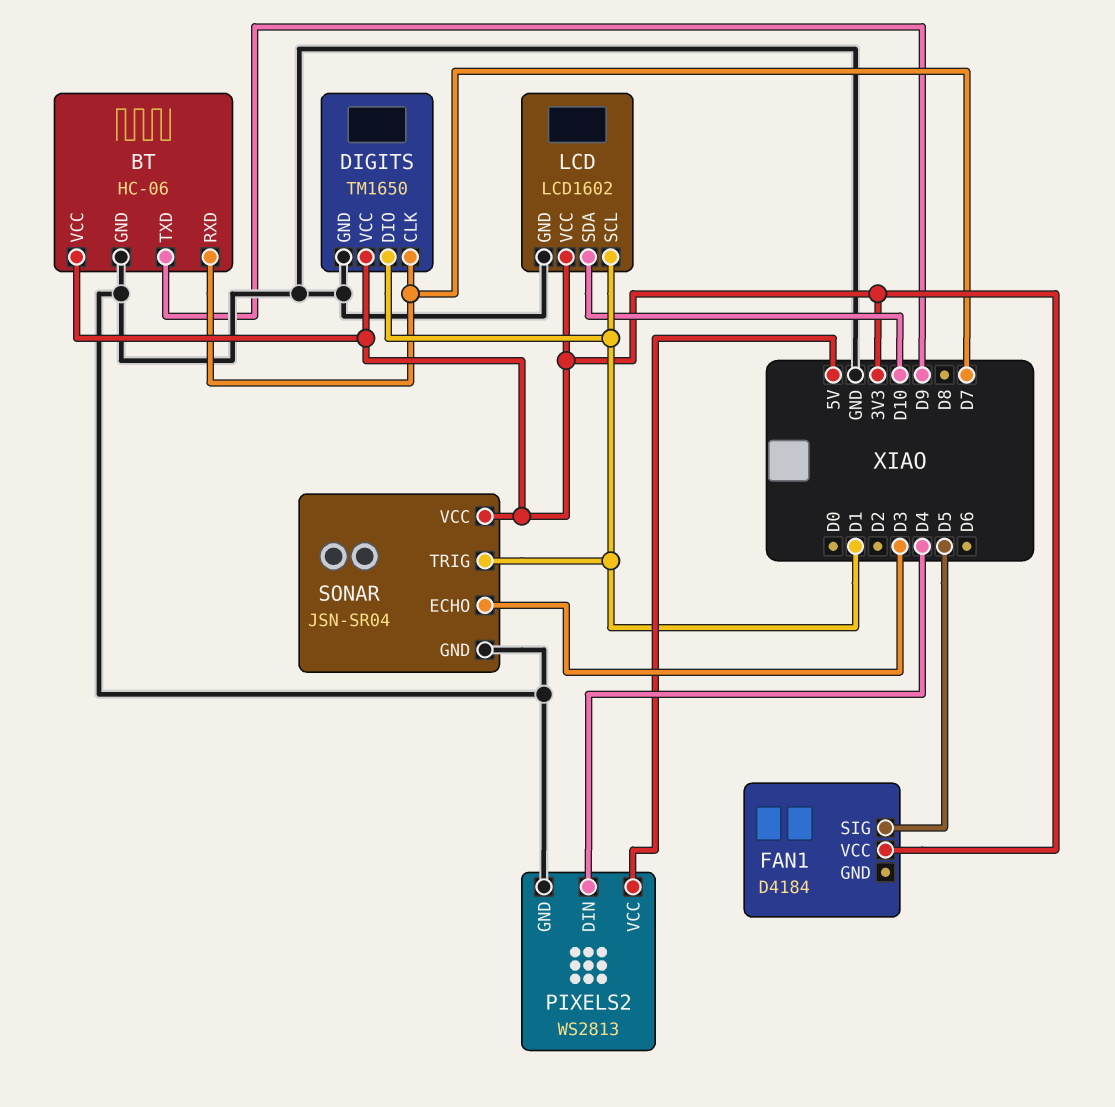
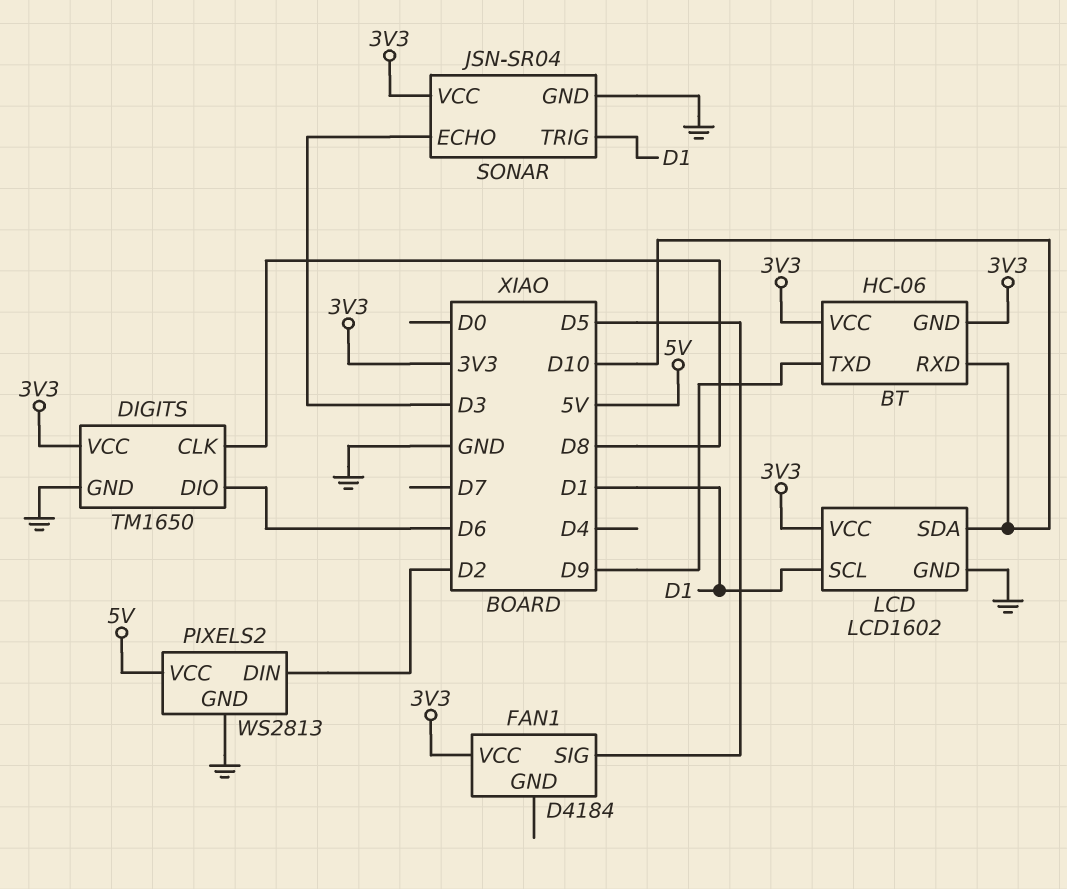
BT pin GND: GND -> 3V3
BT pin RXD: D7 -> D10
DIGITS pin CLK: D7 -> D8
DIGITS pin DIO: D1 -> D6
PIXELS2 pin DIN: D4 -> D2

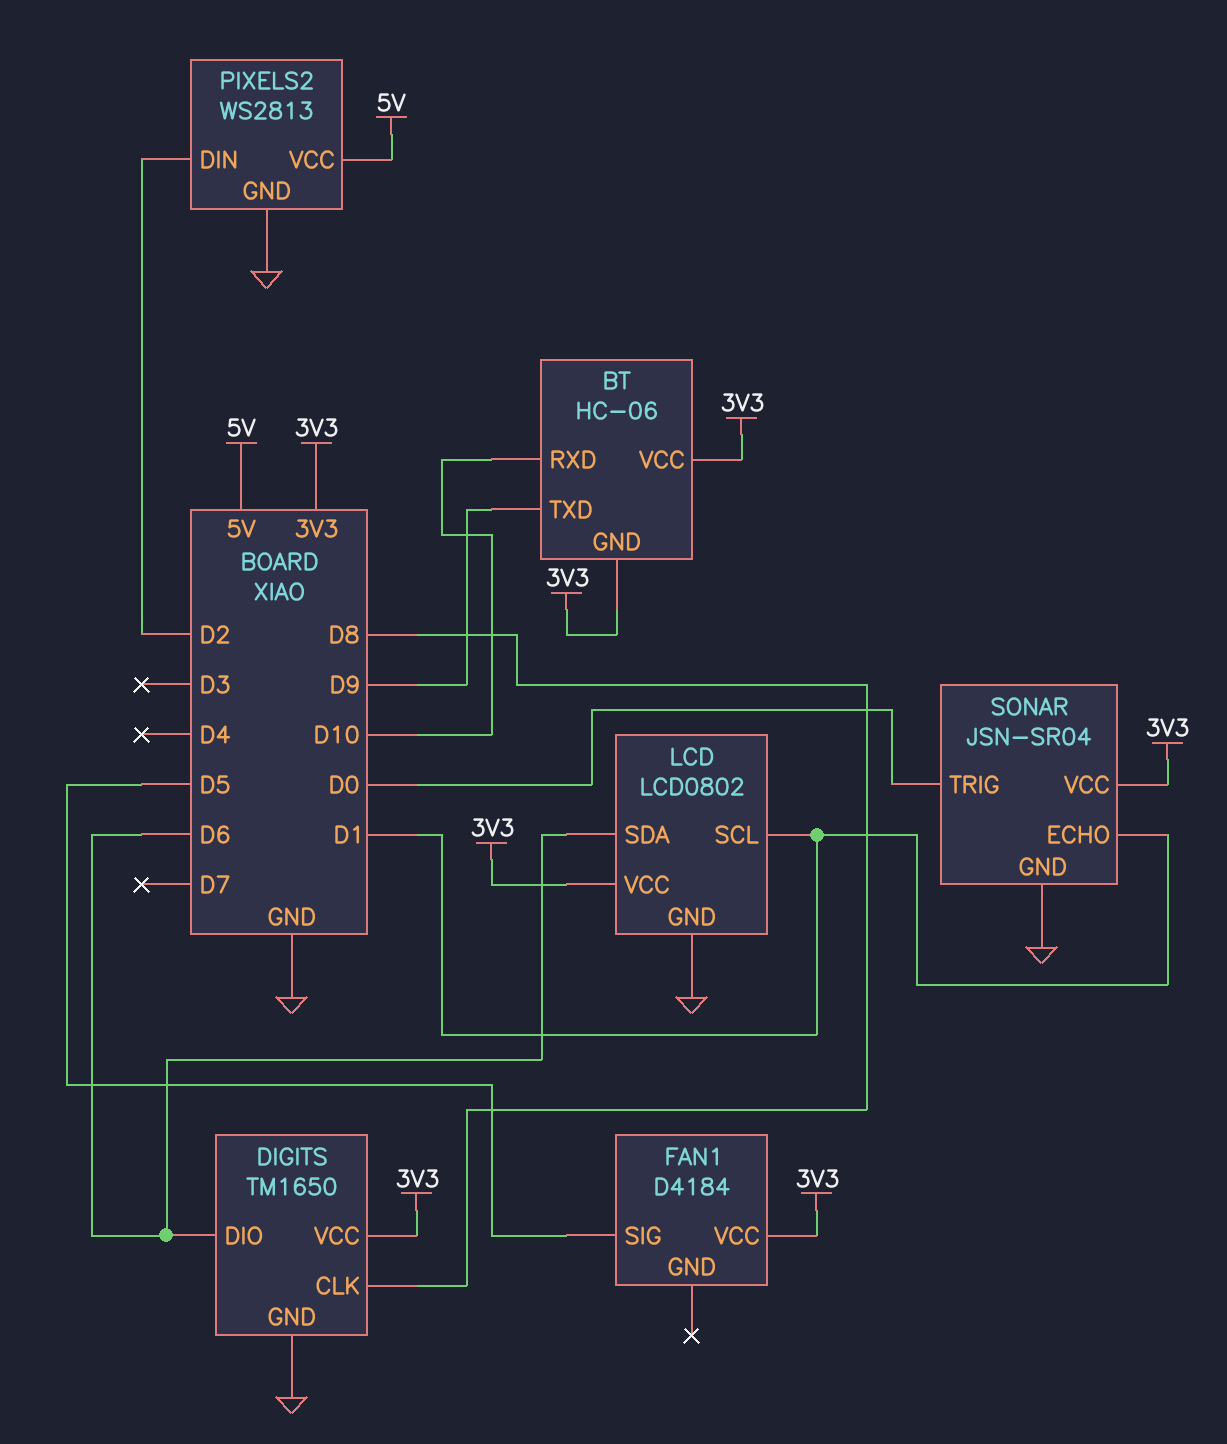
LCD: LCD1602 -> LCD0802
LCD pin SDA: D10 -> D6
SONAR pin ECHO: D3 -> D1
SONAR pin TRIG: D1 -> D0

